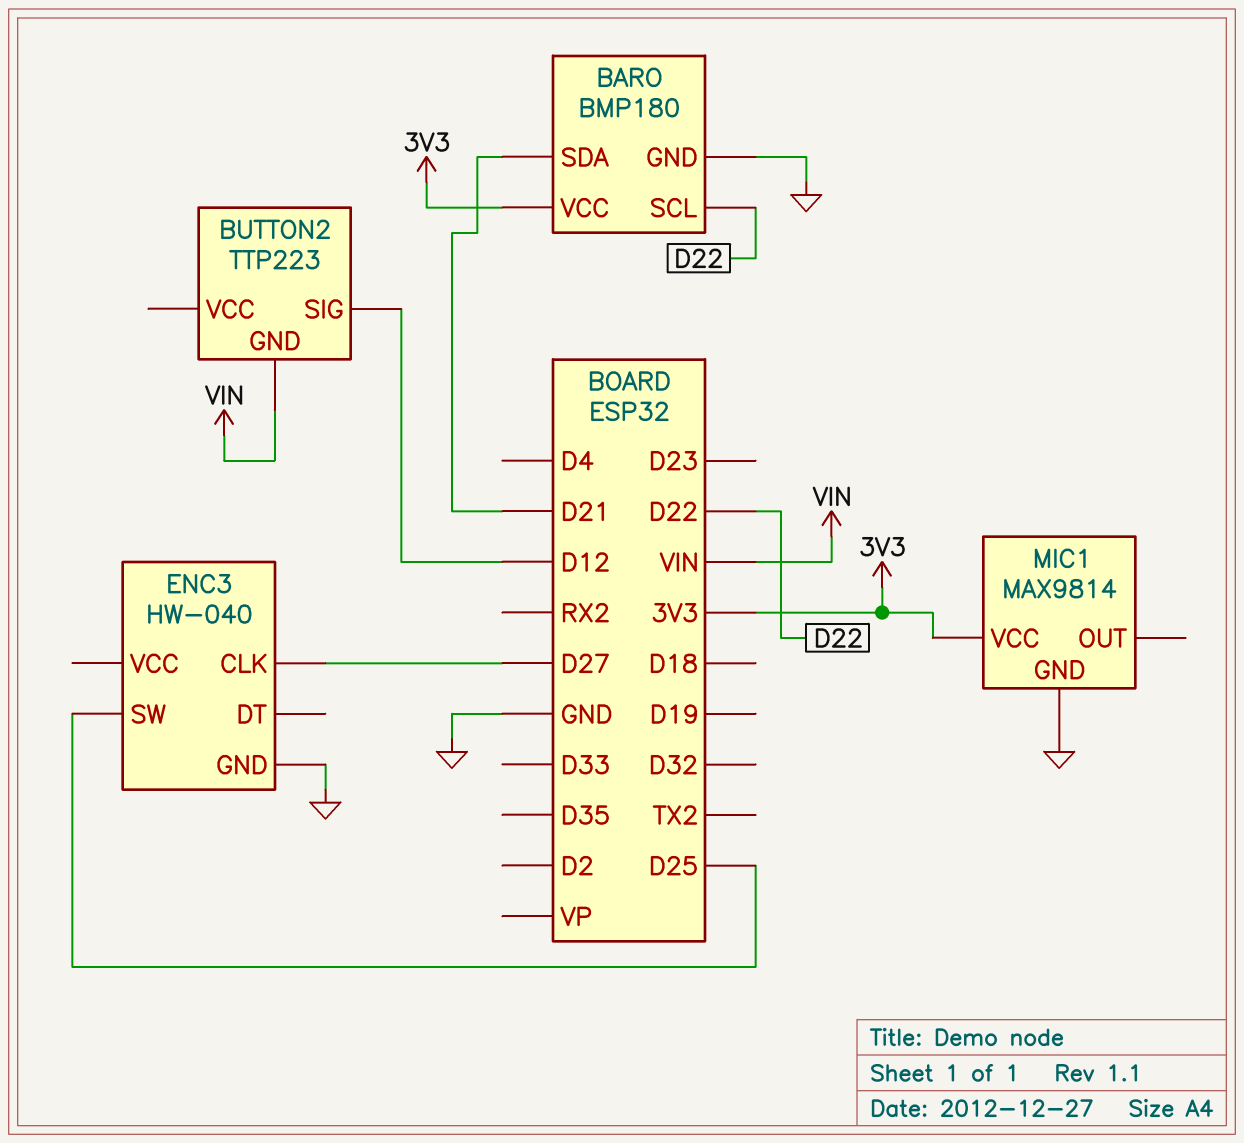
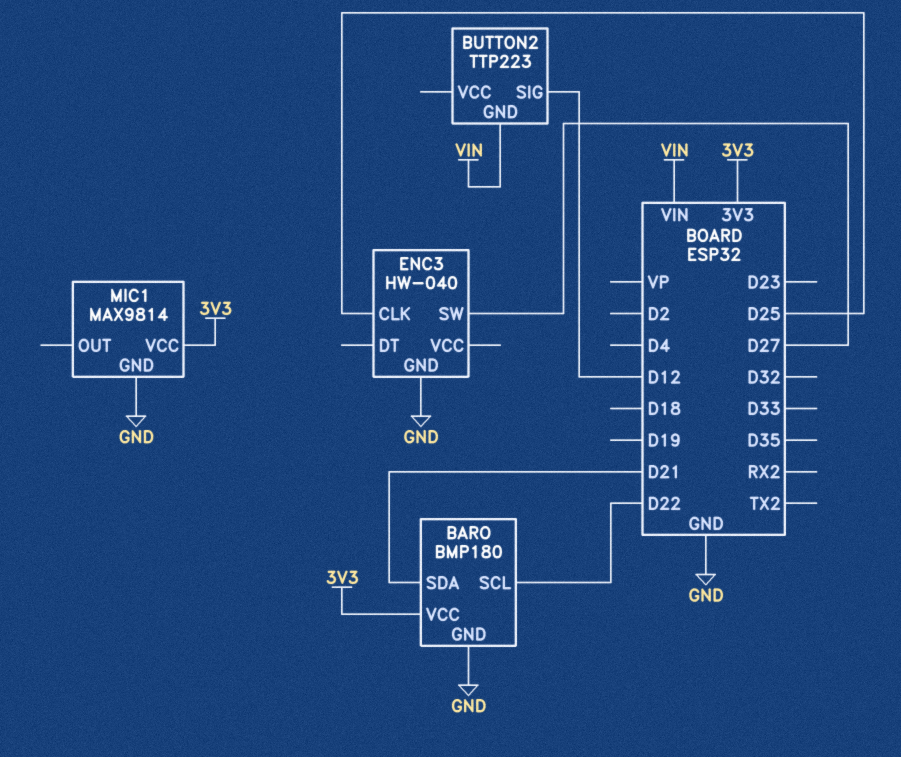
ENC3 pin CLK: D27 -> D25
ENC3 pin SW: D25 -> D27

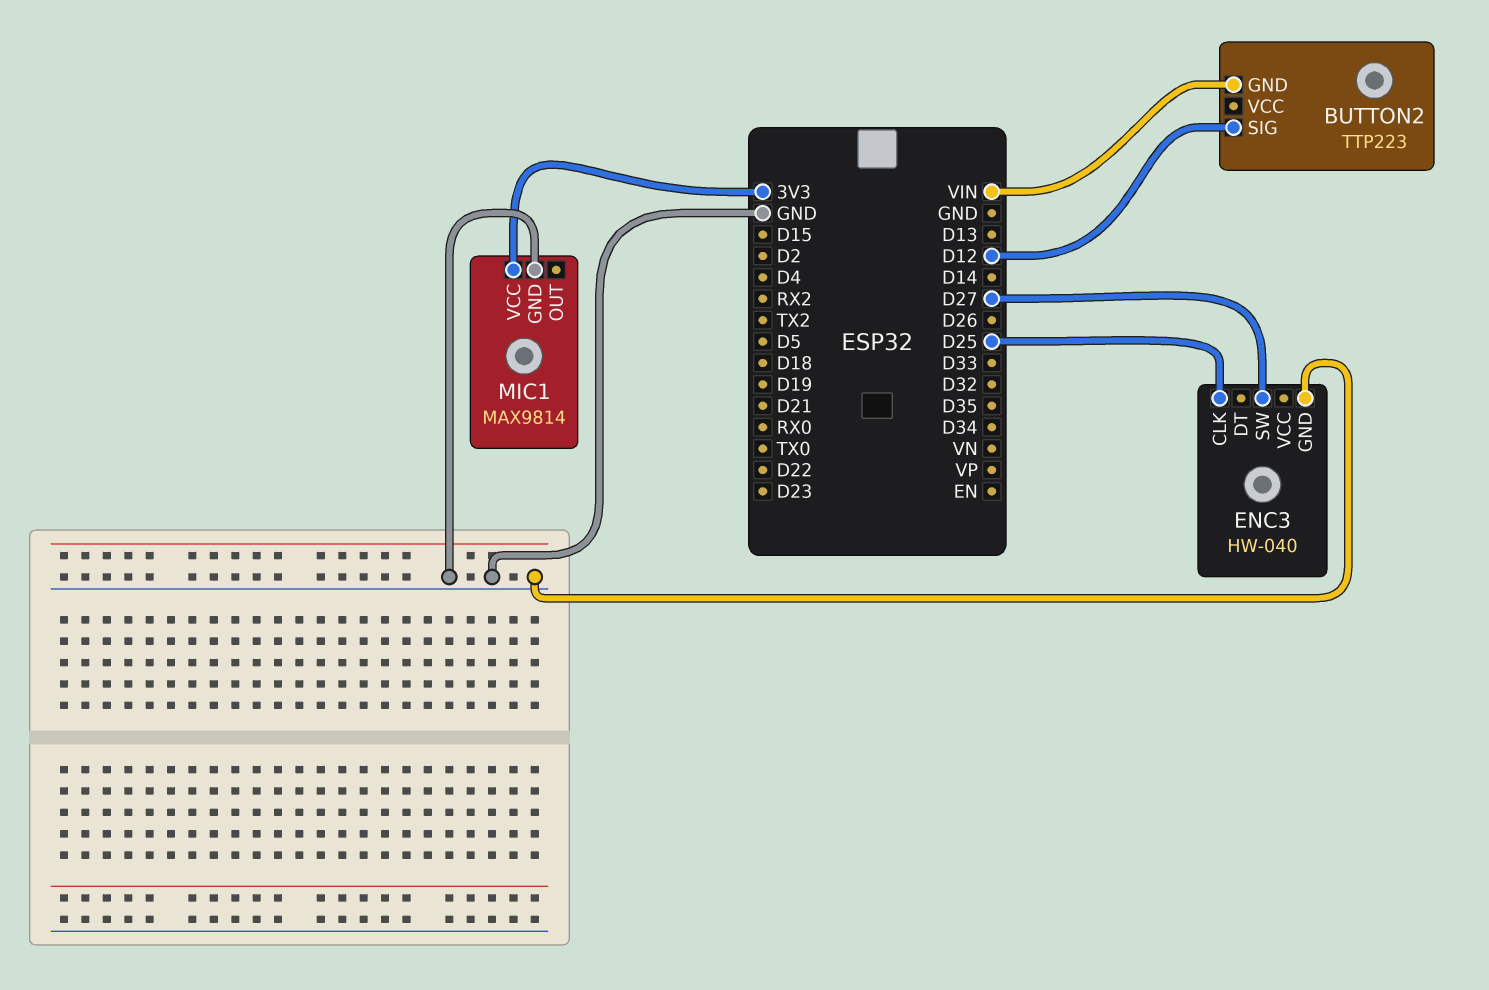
BARO: BMP180 -> none
BARO pin GND: GND -> none
BARO pin SCL: D22 -> none
BARO pin SDA: D21 -> none
BARO pin VCC: 3V3 -> none

